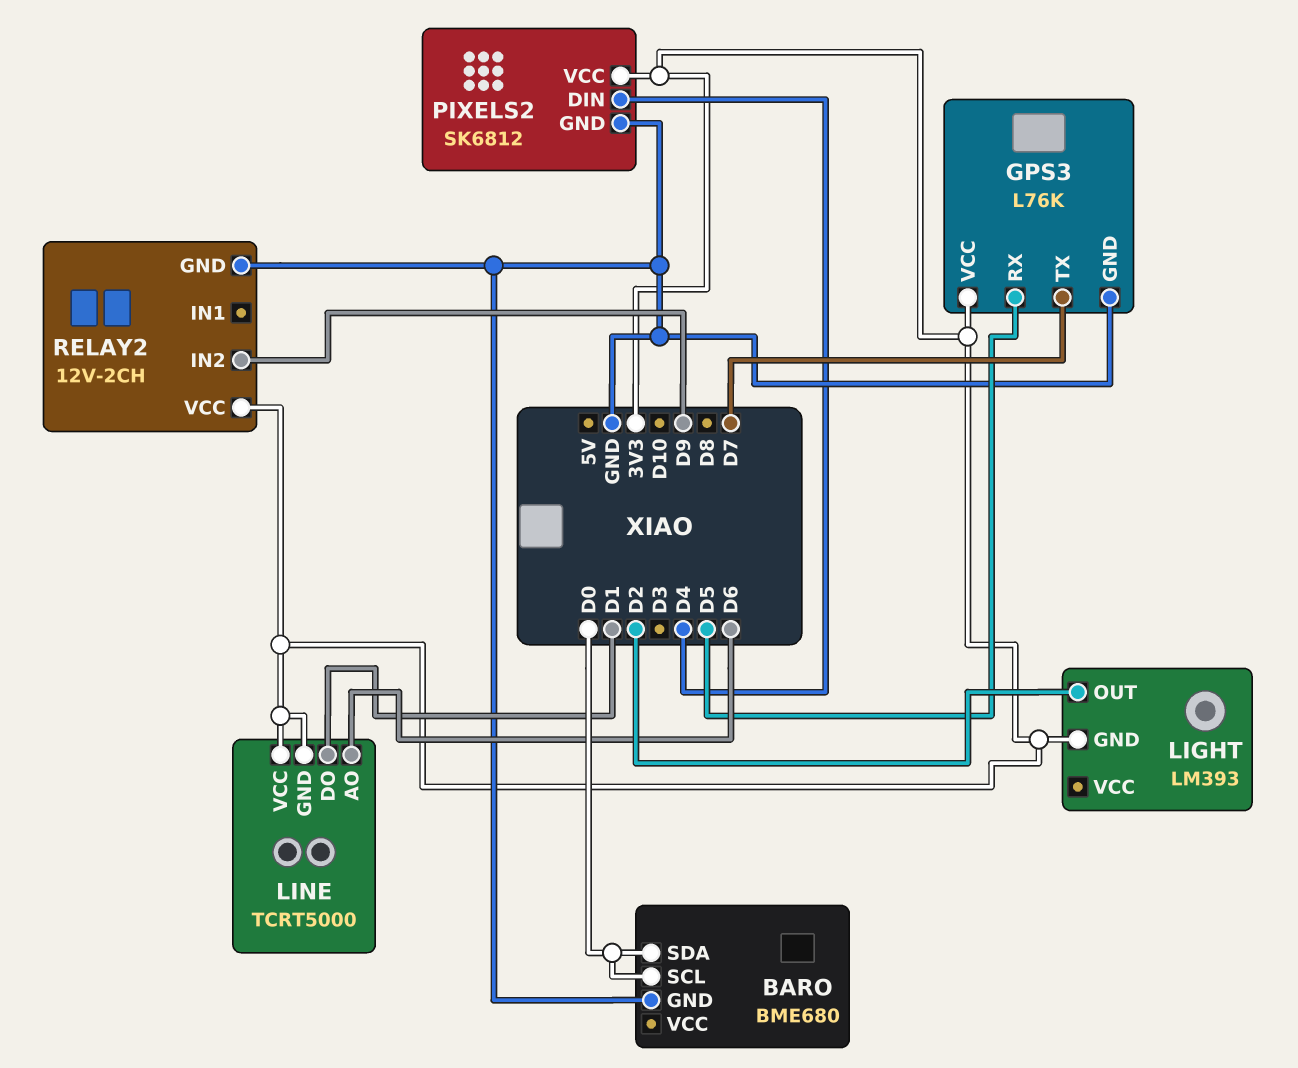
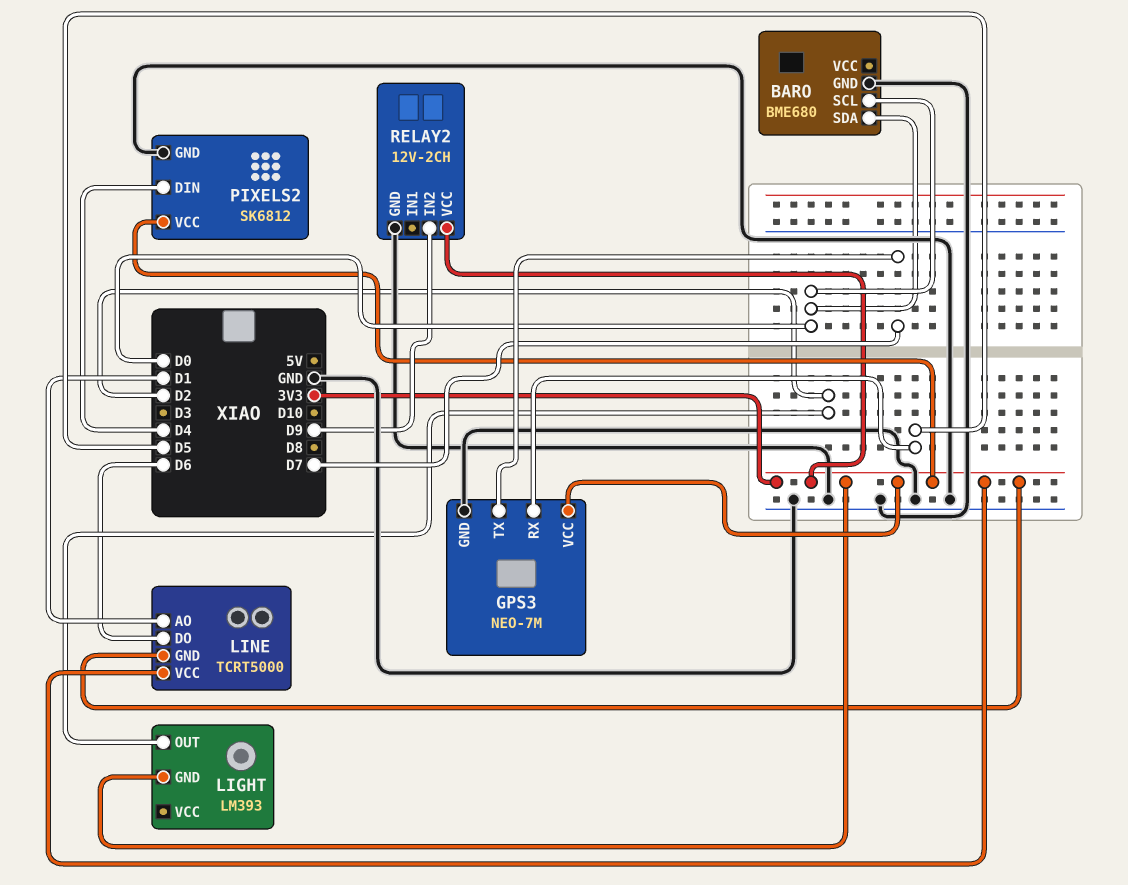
GPS3: L76K -> NEO-7M
LINE pin AO: D6 -> D1
LINE pin DO: D1 -> D6

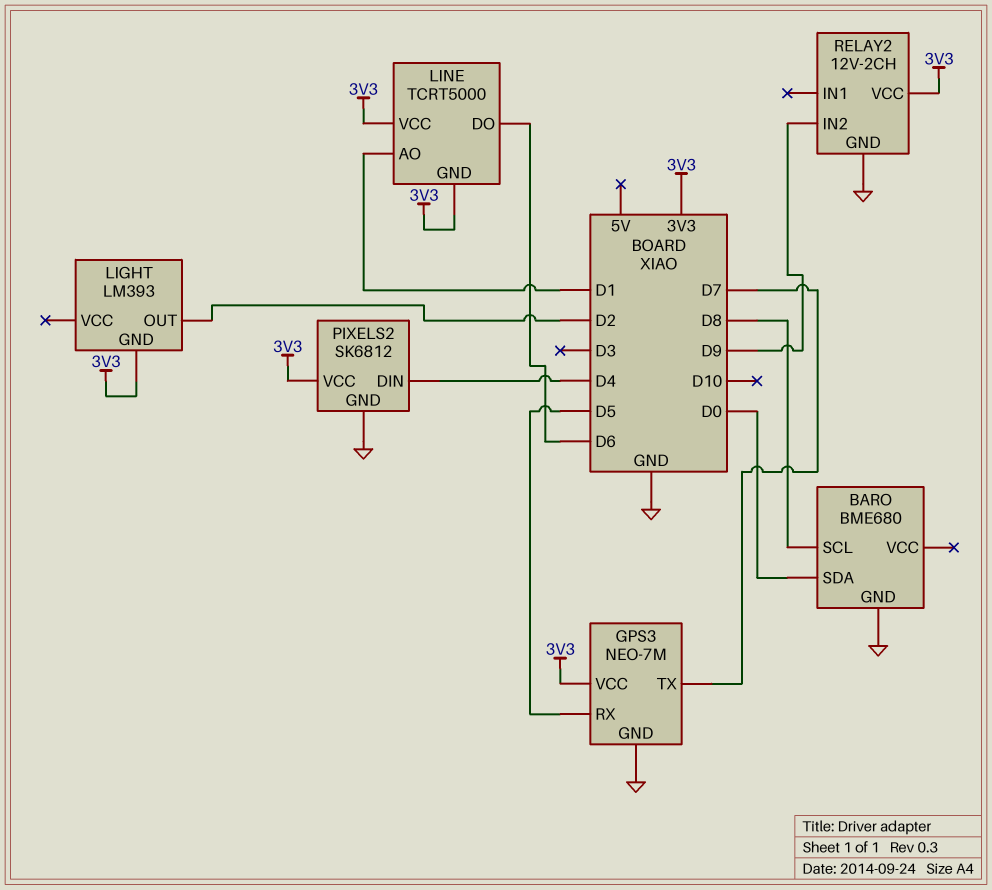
BARO pin SCL: D0 -> D8

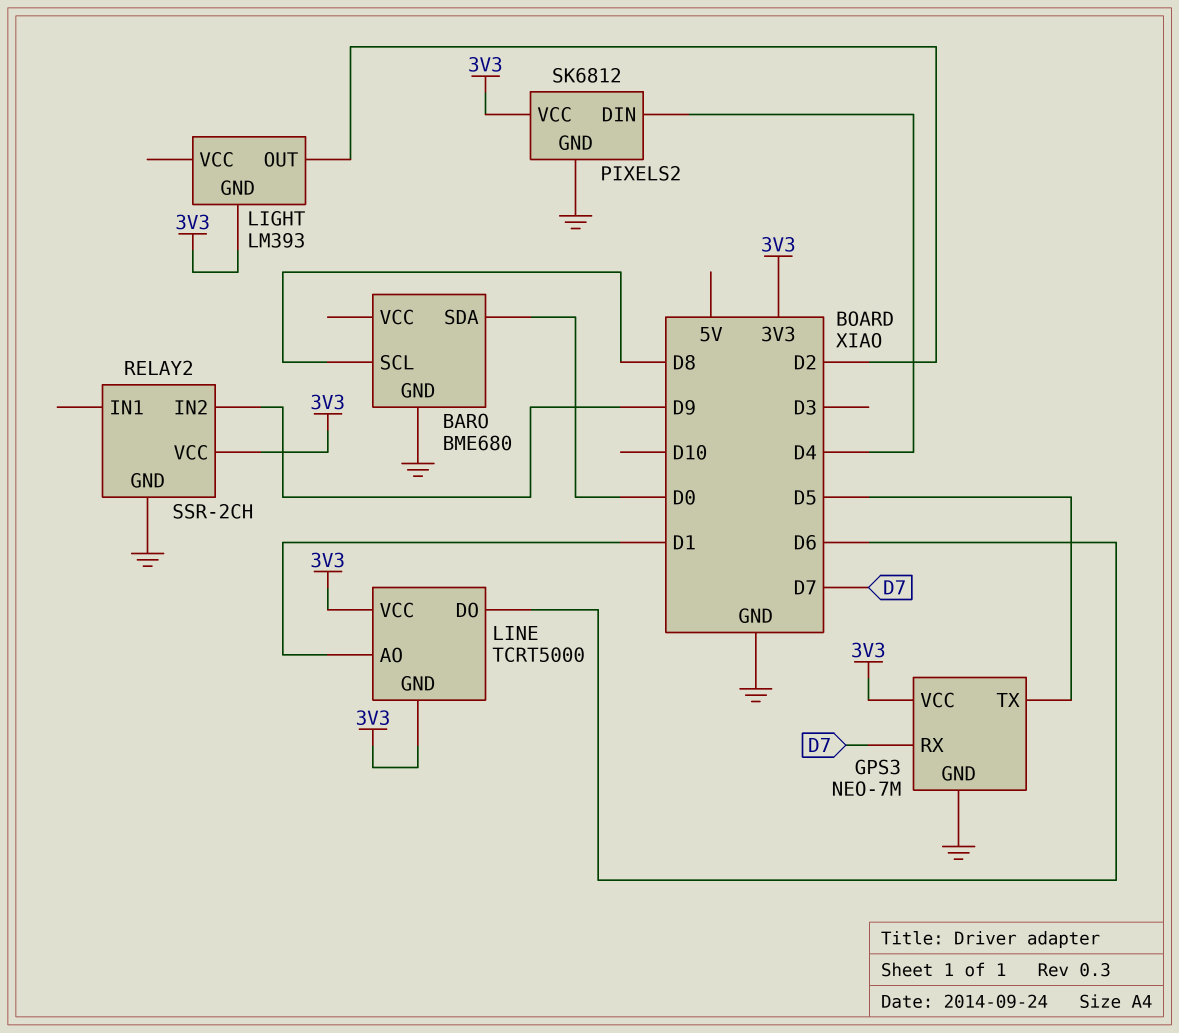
GPS3 pin RX: D5 -> D7
GPS3 pin TX: D7 -> D5
RELAY2: 12V-2CH -> SSR-2CH

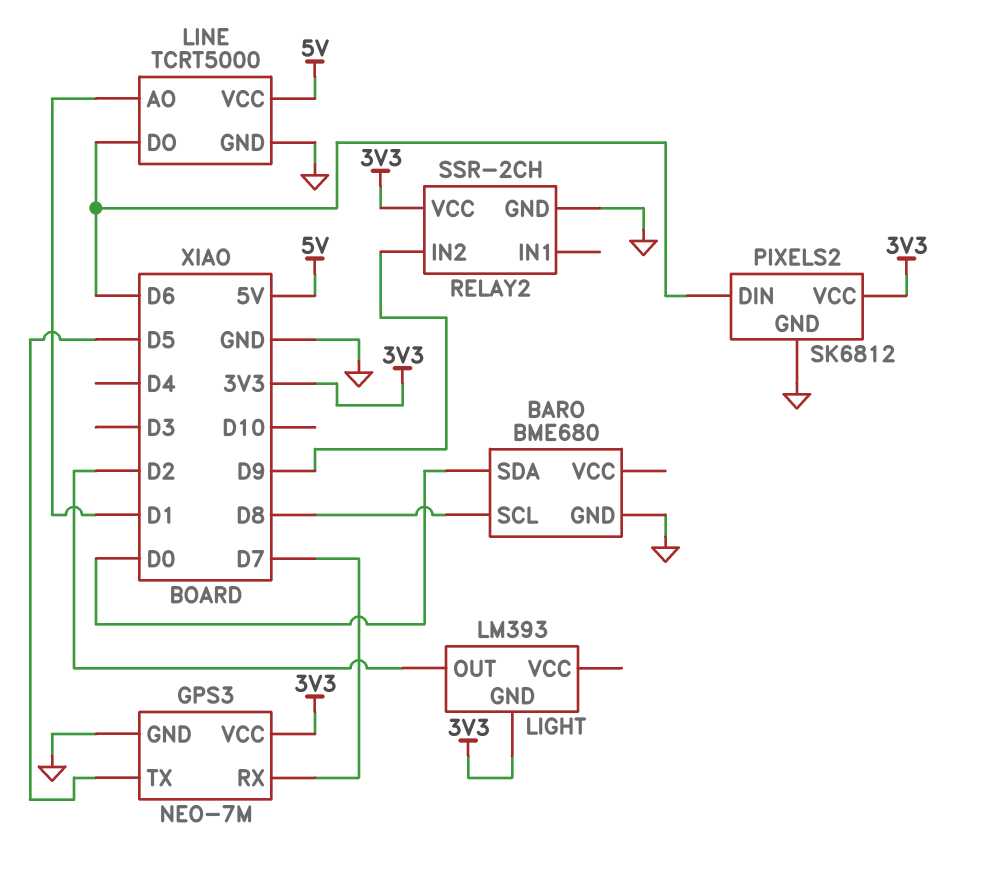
LINE pin GND: 3V3 -> GND
LINE pin VCC: 3V3 -> 5V
PIXELS2 pin DIN: D4 -> D6

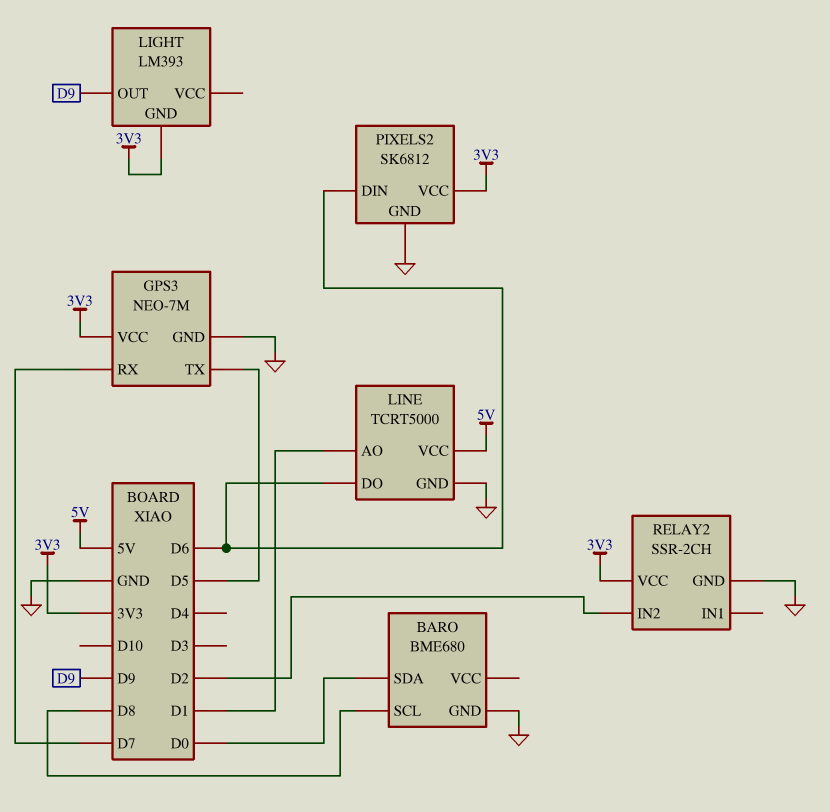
LIGHT pin OUT: D2 -> D9
RELAY2 pin IN2: D9 -> D2

